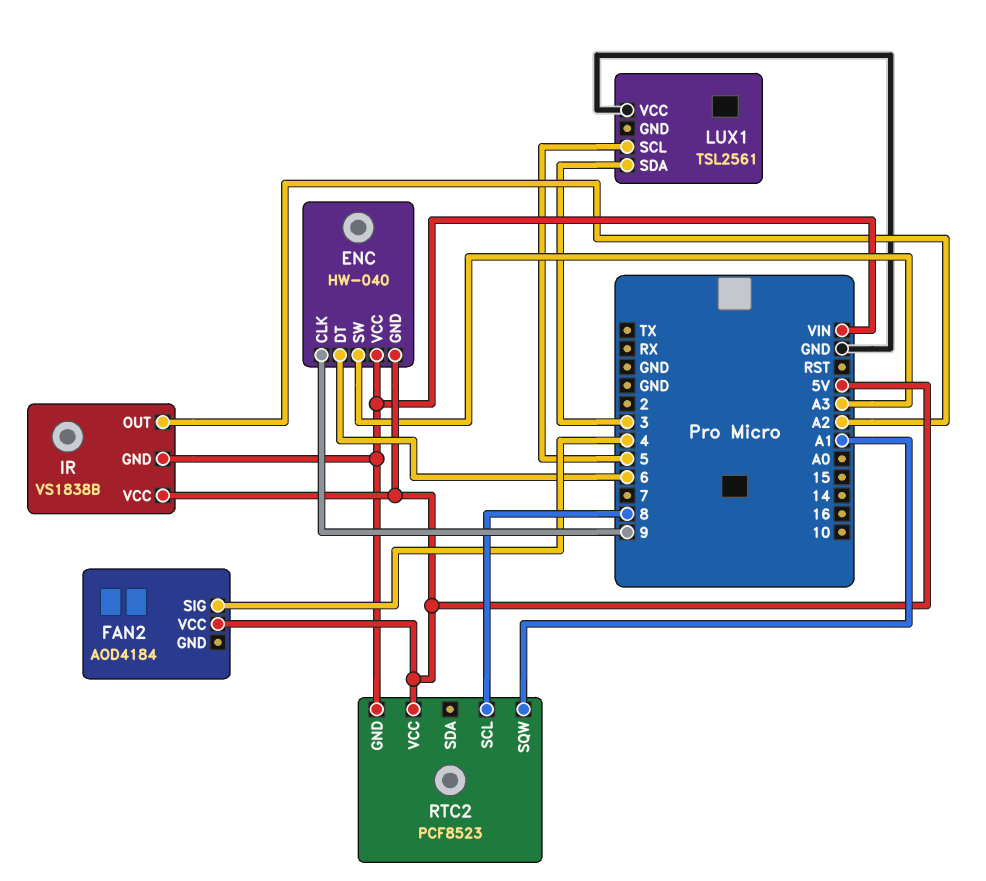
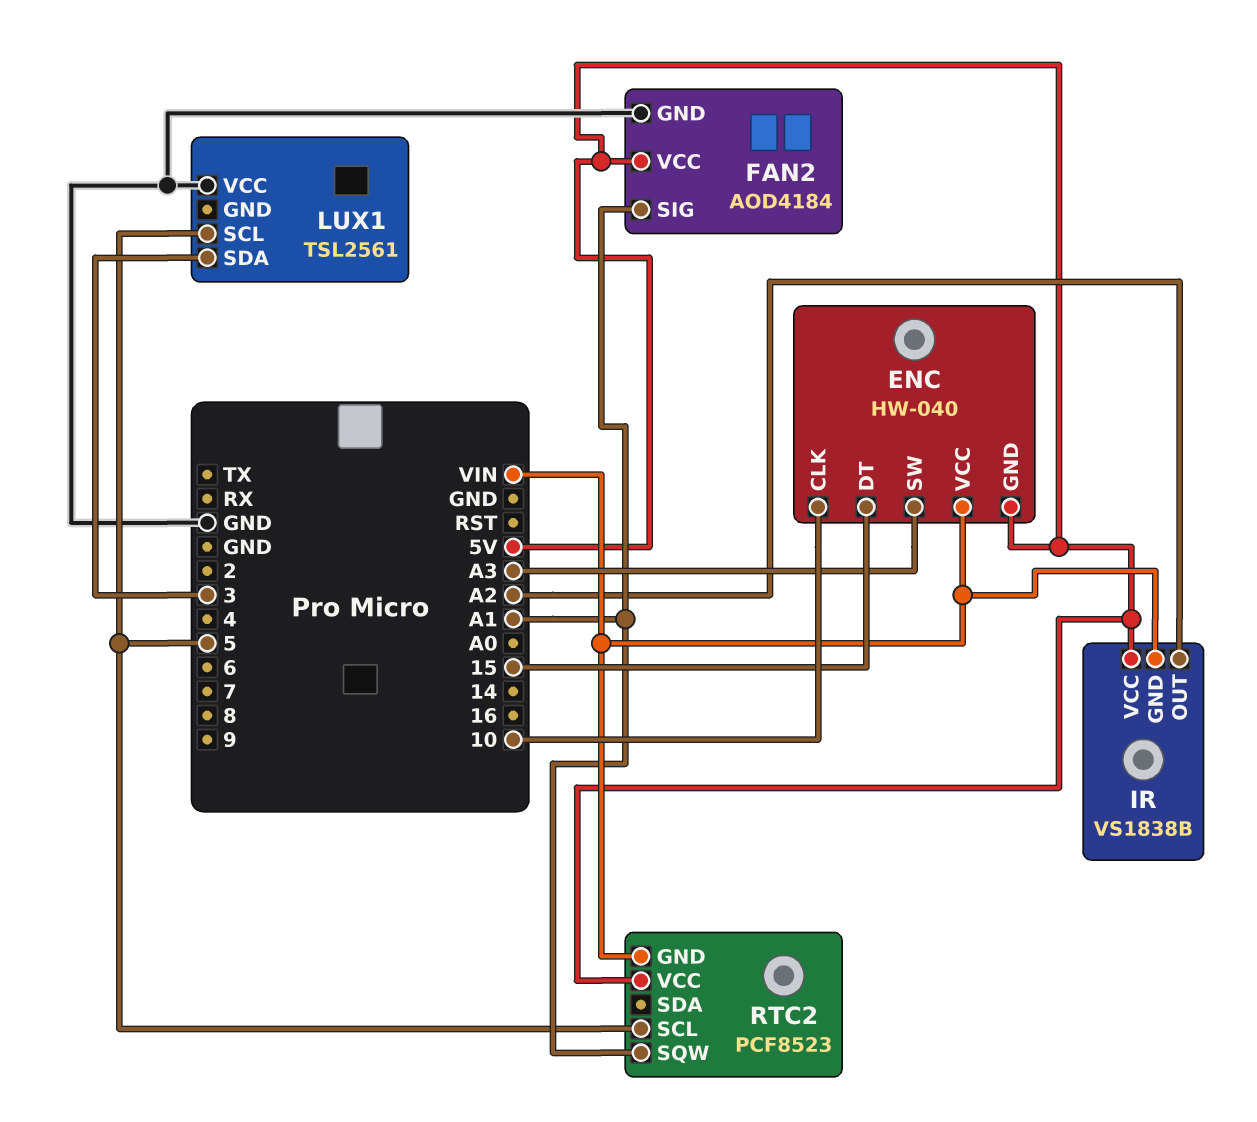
ENC pin CLK: 9 -> 10
ENC pin DT: 6 -> 15
FAN2 pin GND: none -> GND
FAN2 pin SIG: 4 -> A1
RTC2 pin SCL: 8 -> 5

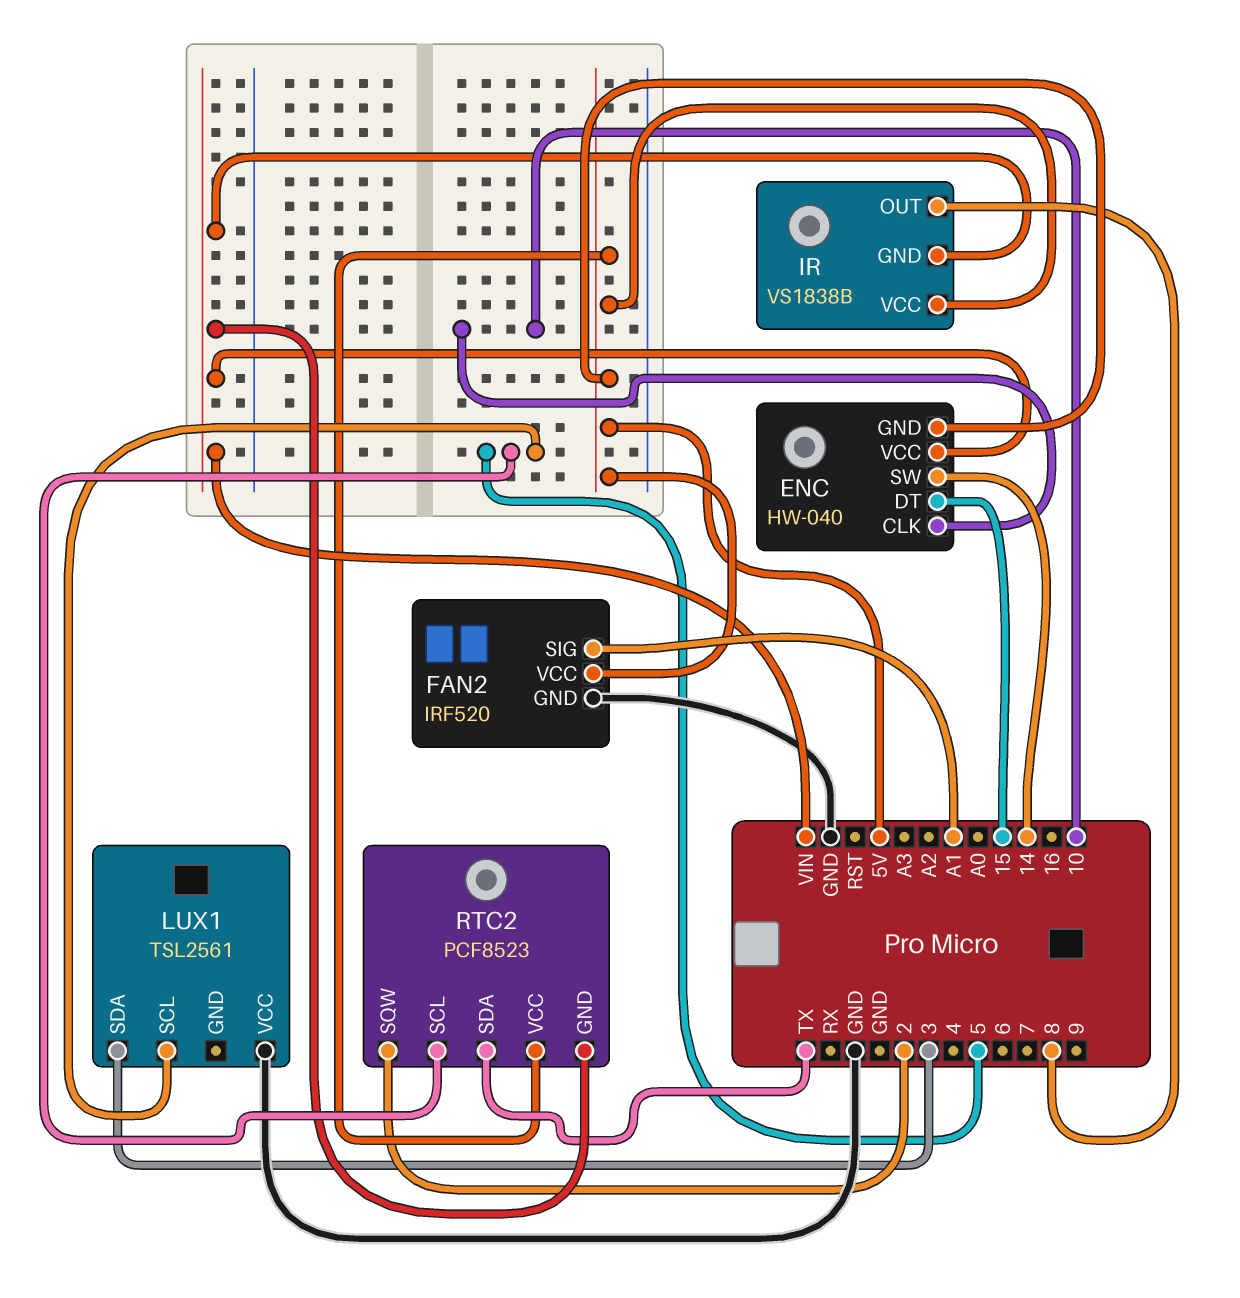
ENC pin SW: A3 -> 14
FAN2: AOD4184 -> IRF520
IR pin OUT: A2 -> 8
RTC2 pin SDA: none -> TX
RTC2 pin SQW: A1 -> 2

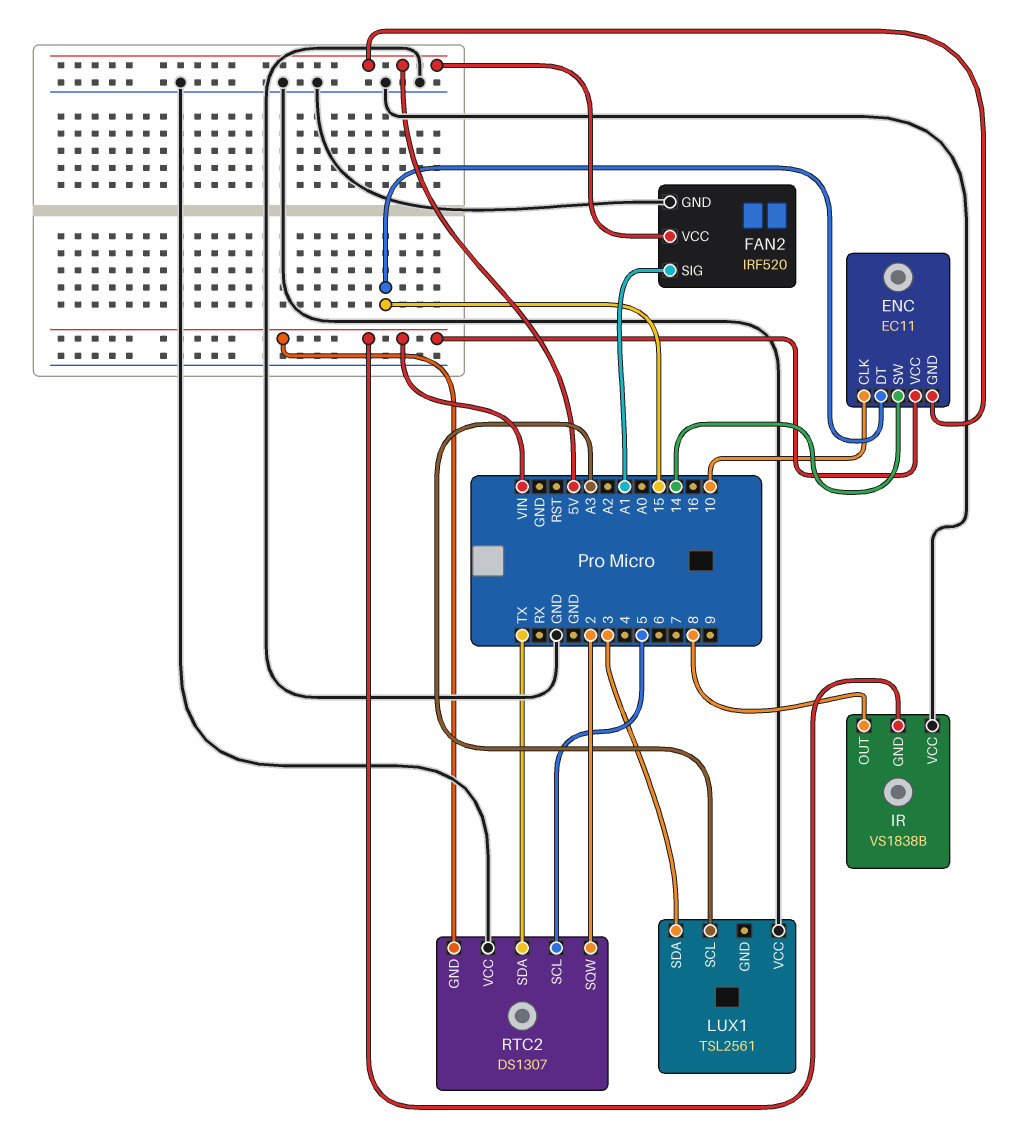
ENC: HW-040 -> EC11
IR pin VCC: 5V -> GND
LUX1 pin SCL: 5 -> A3
RTC2: PCF8523 -> DS1307
RTC2 pin VCC: 5V -> GND

